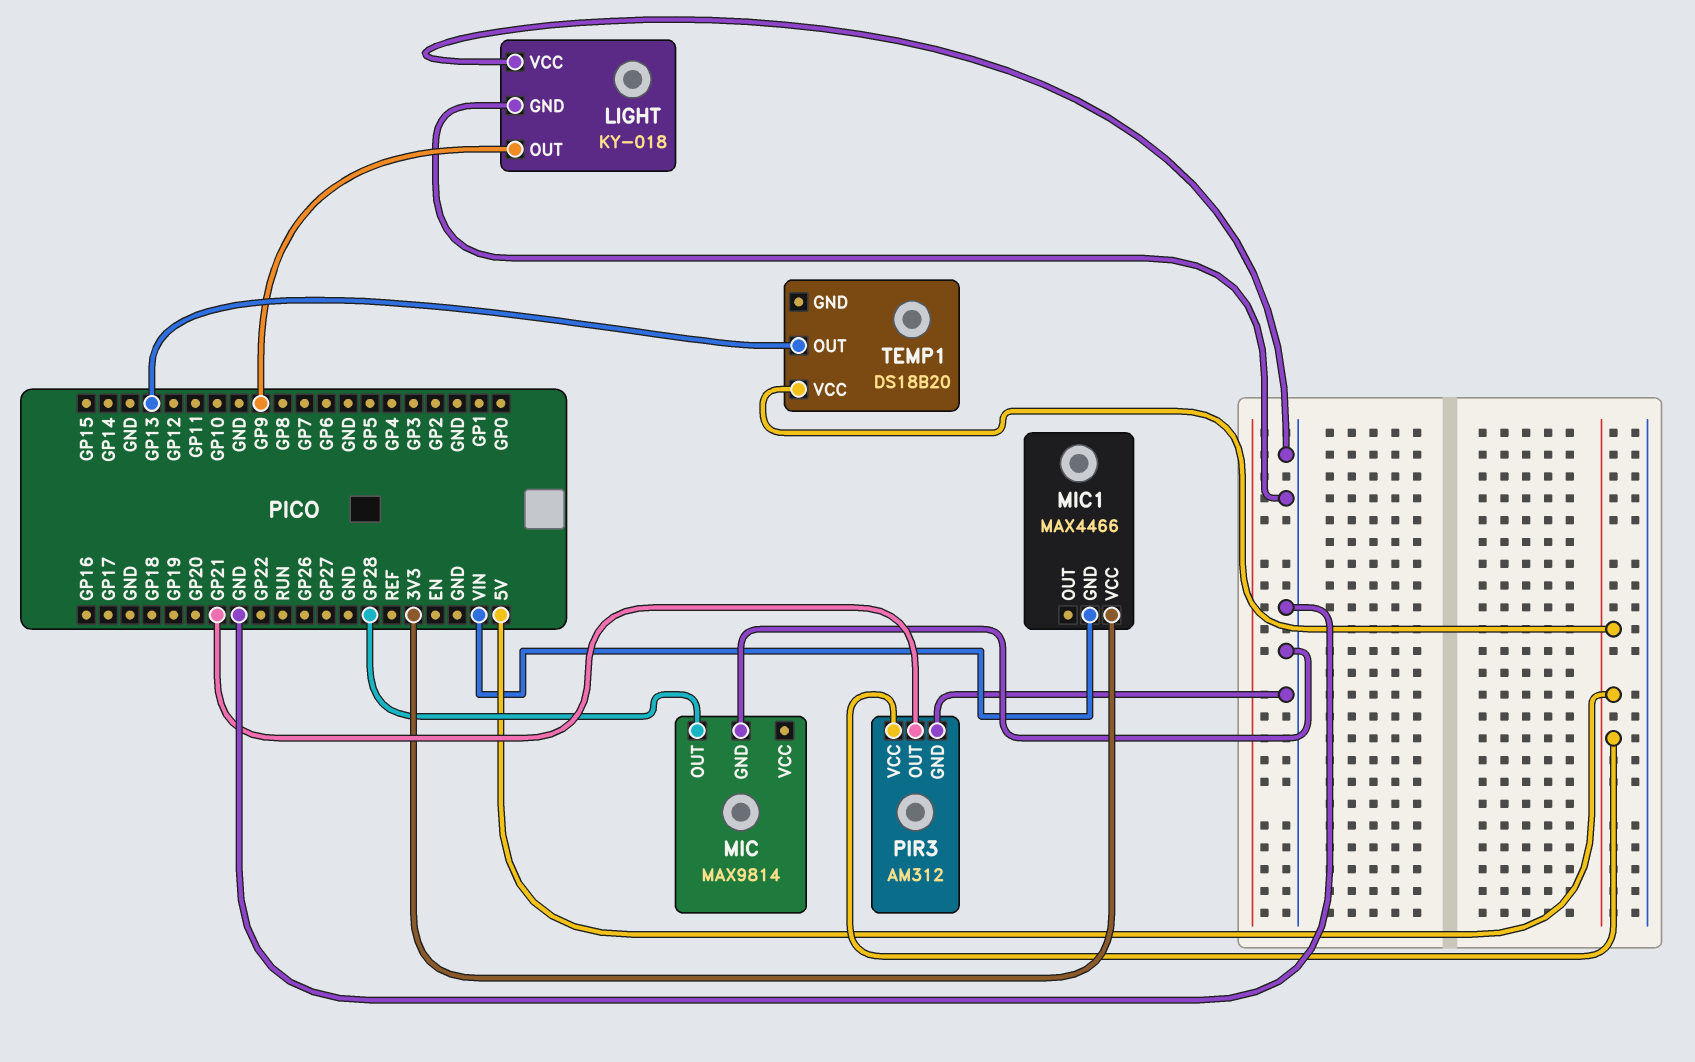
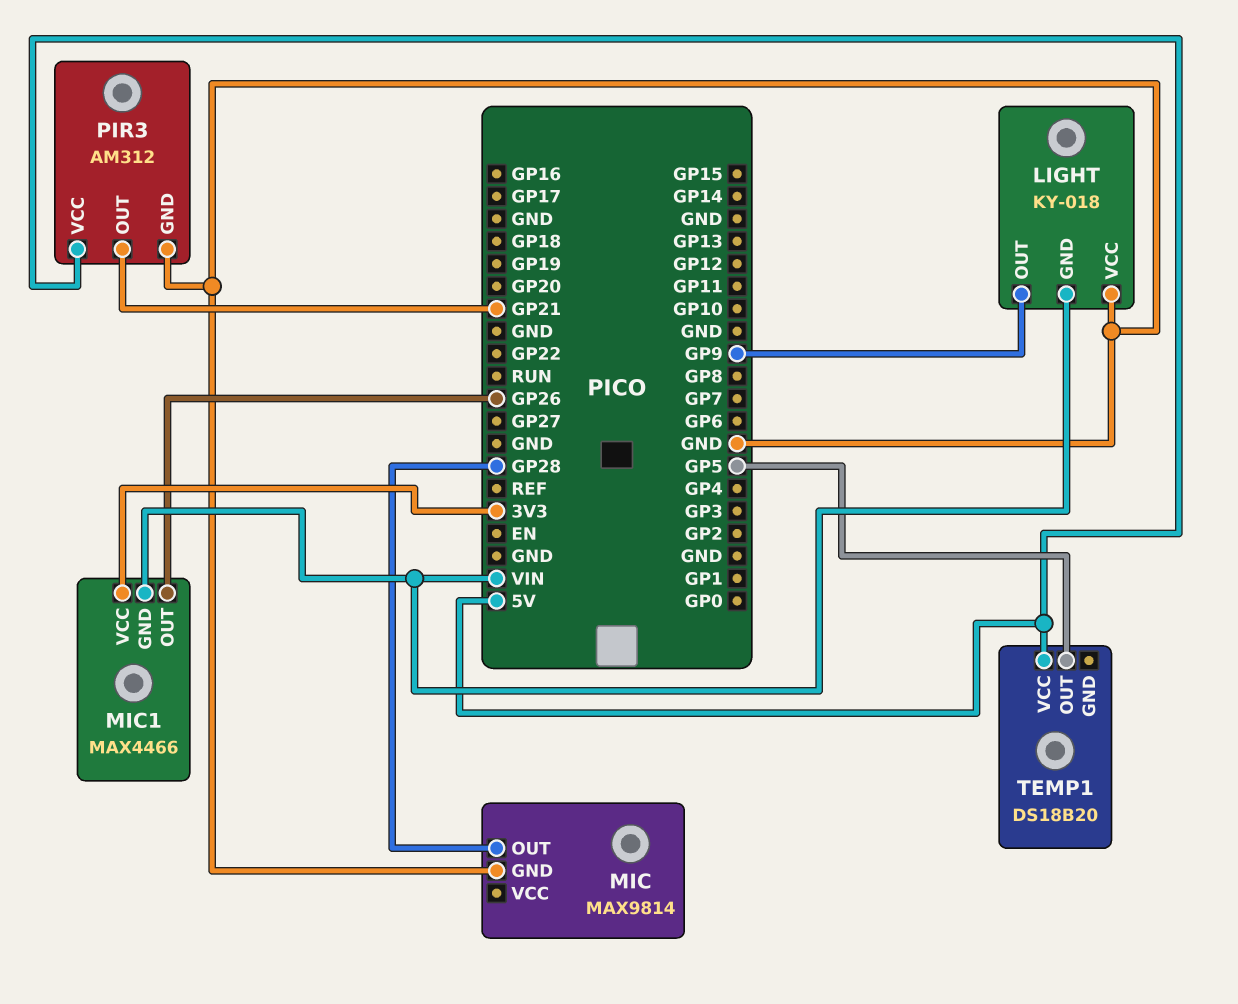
LIGHT pin GND: GND -> VIN
MIC1 pin OUT: none -> GP26
TEMP1 pin OUT: GP13 -> GP5

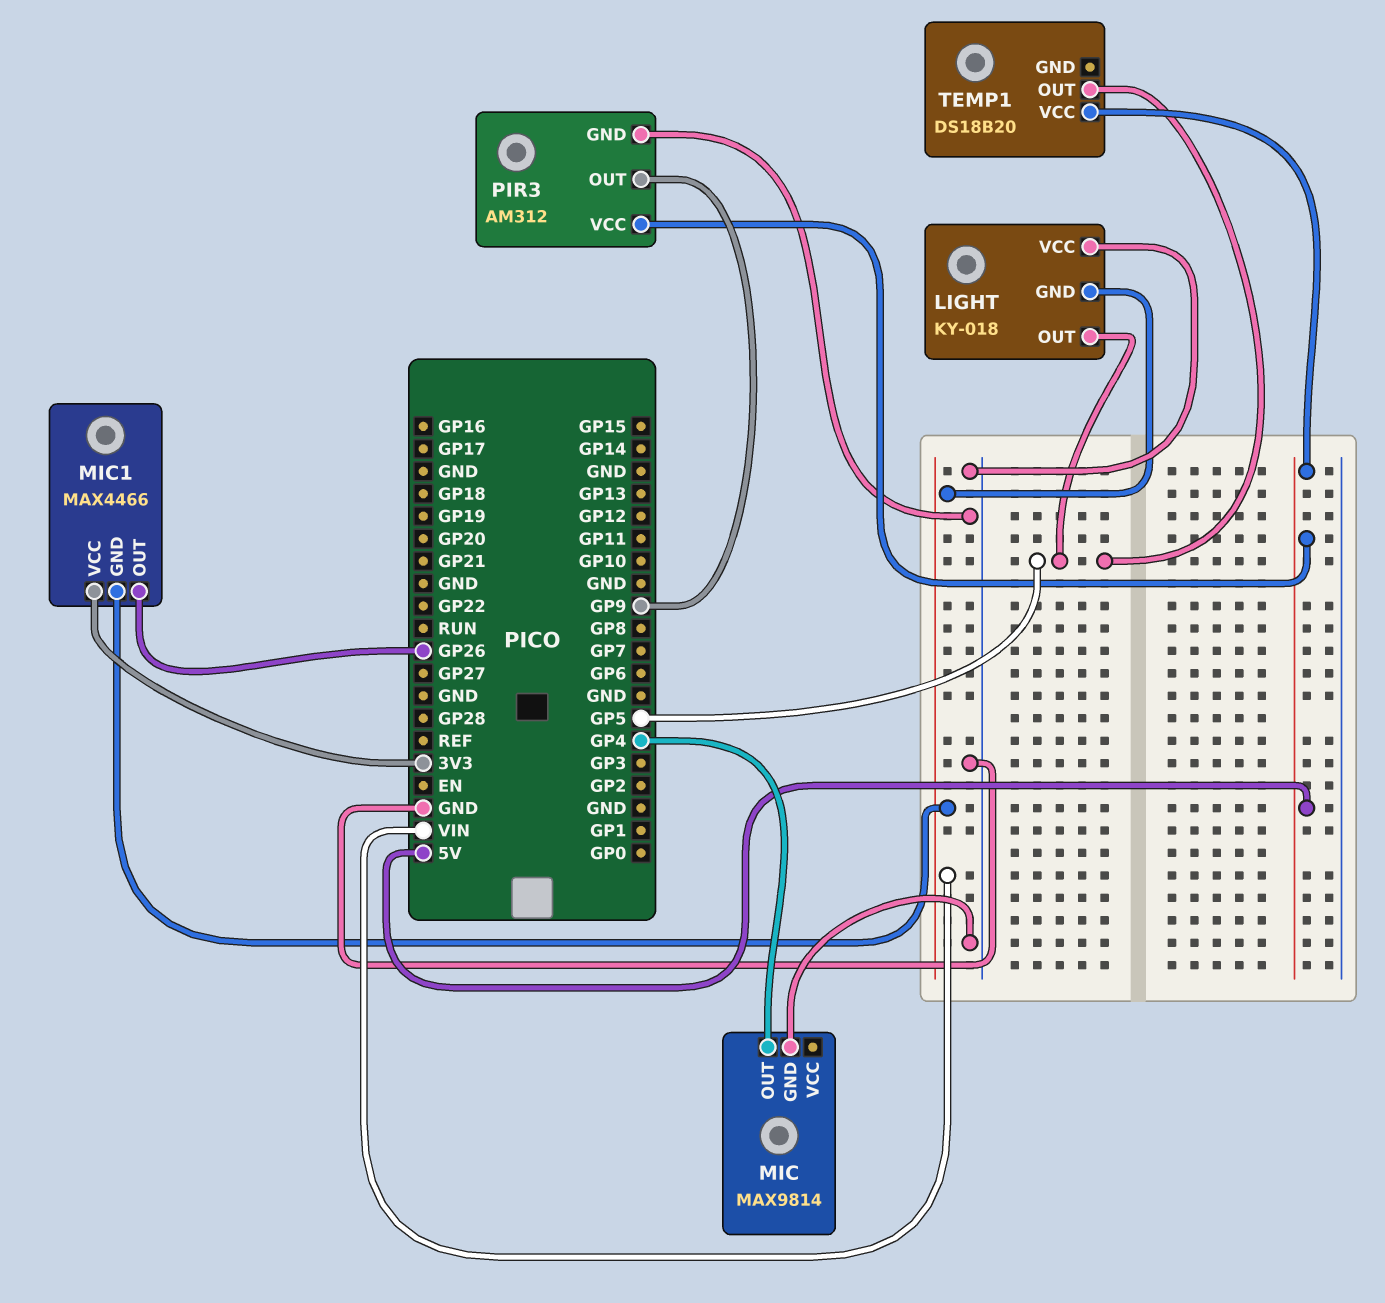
LIGHT pin OUT: GP9 -> GP5
MIC pin OUT: GP28 -> GP4
PIR3 pin OUT: GP21 -> GP9

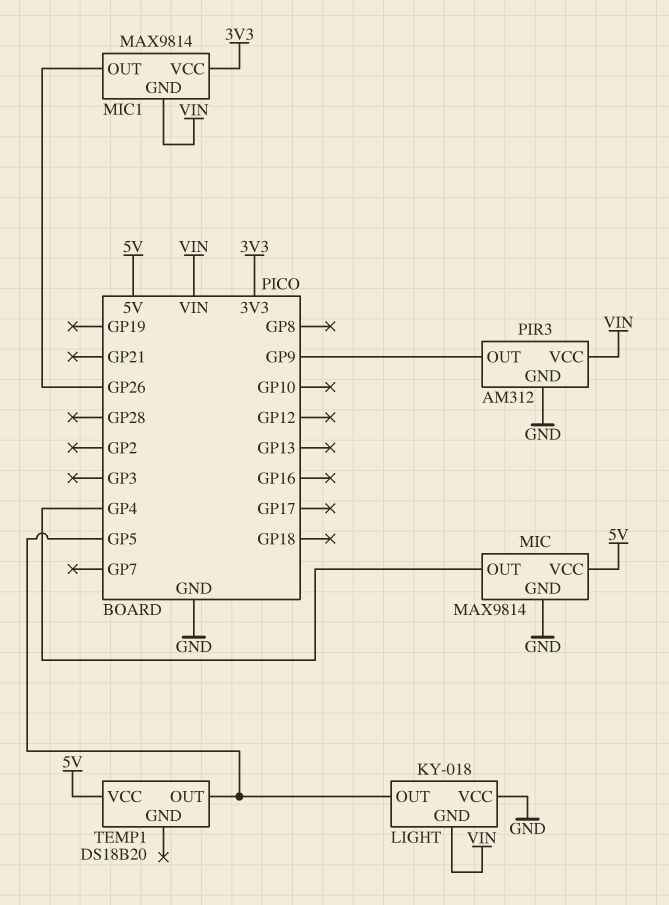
MIC pin VCC: none -> 5V
MIC1: MAX4466 -> MAX9814
PIR3 pin VCC: 5V -> VIN

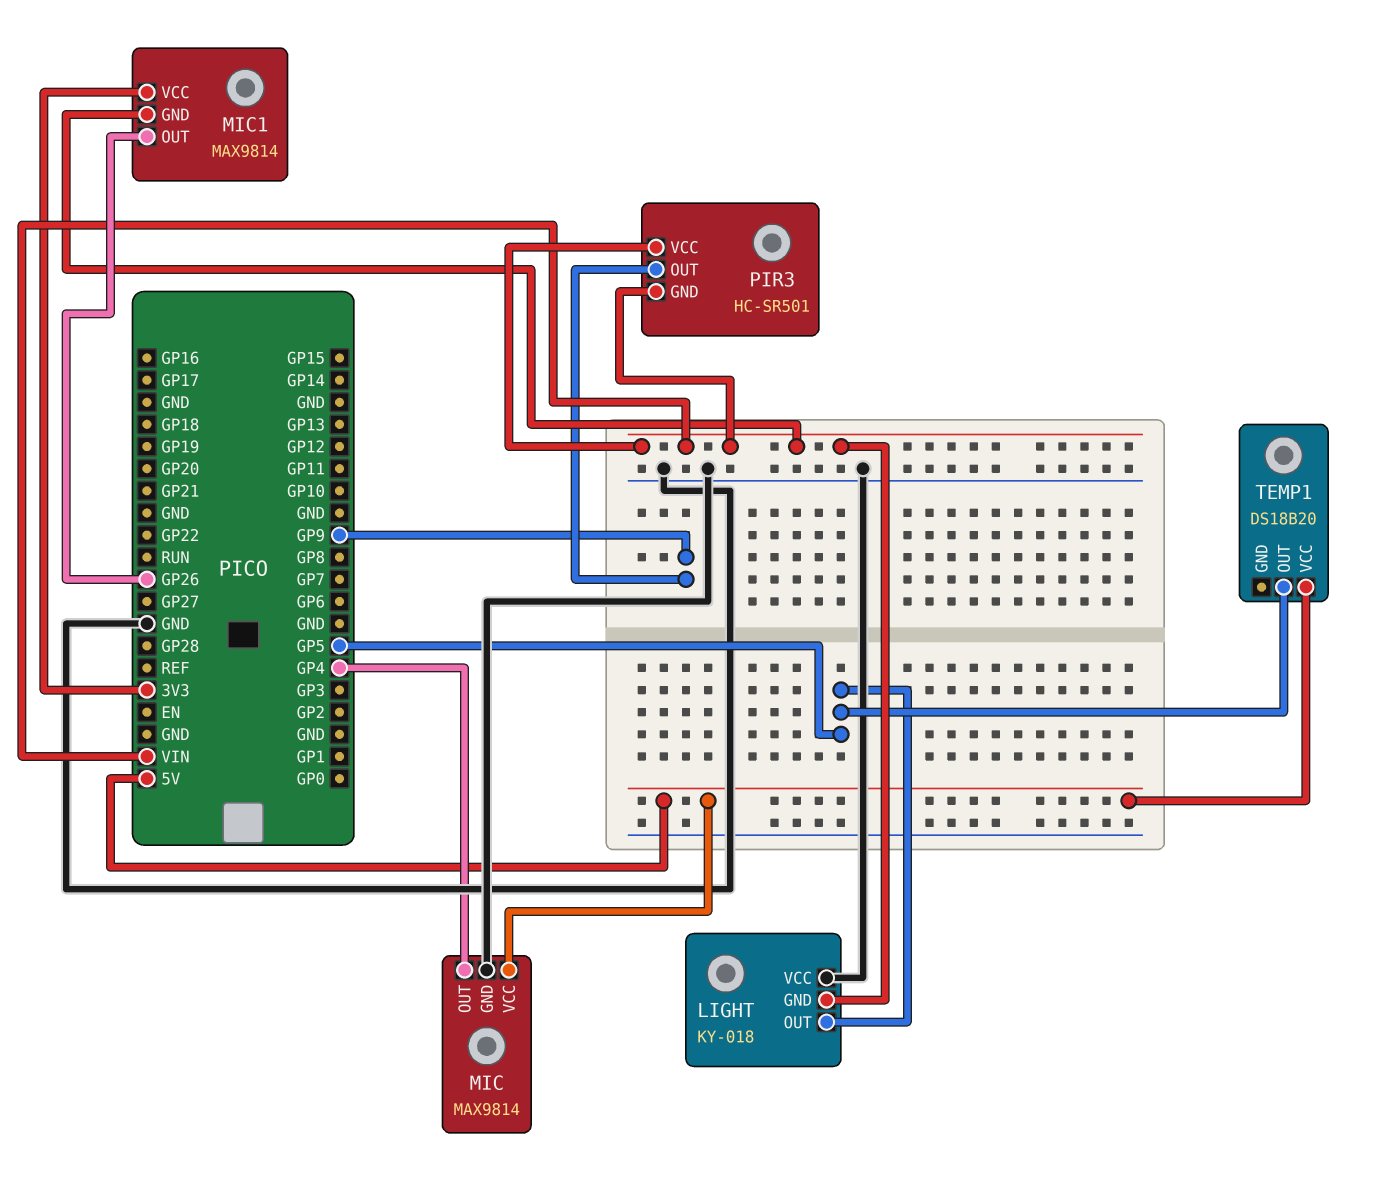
PIR3: AM312 -> HC-SR501
PIR3 pin GND: GND -> VIN

